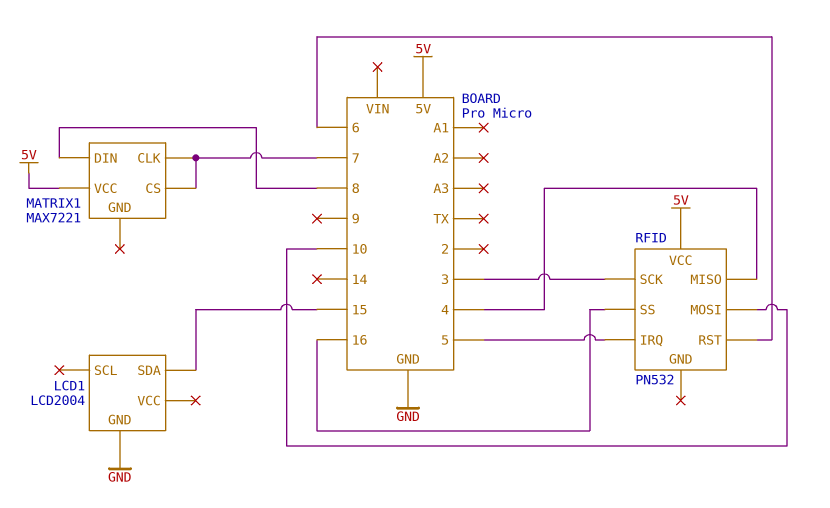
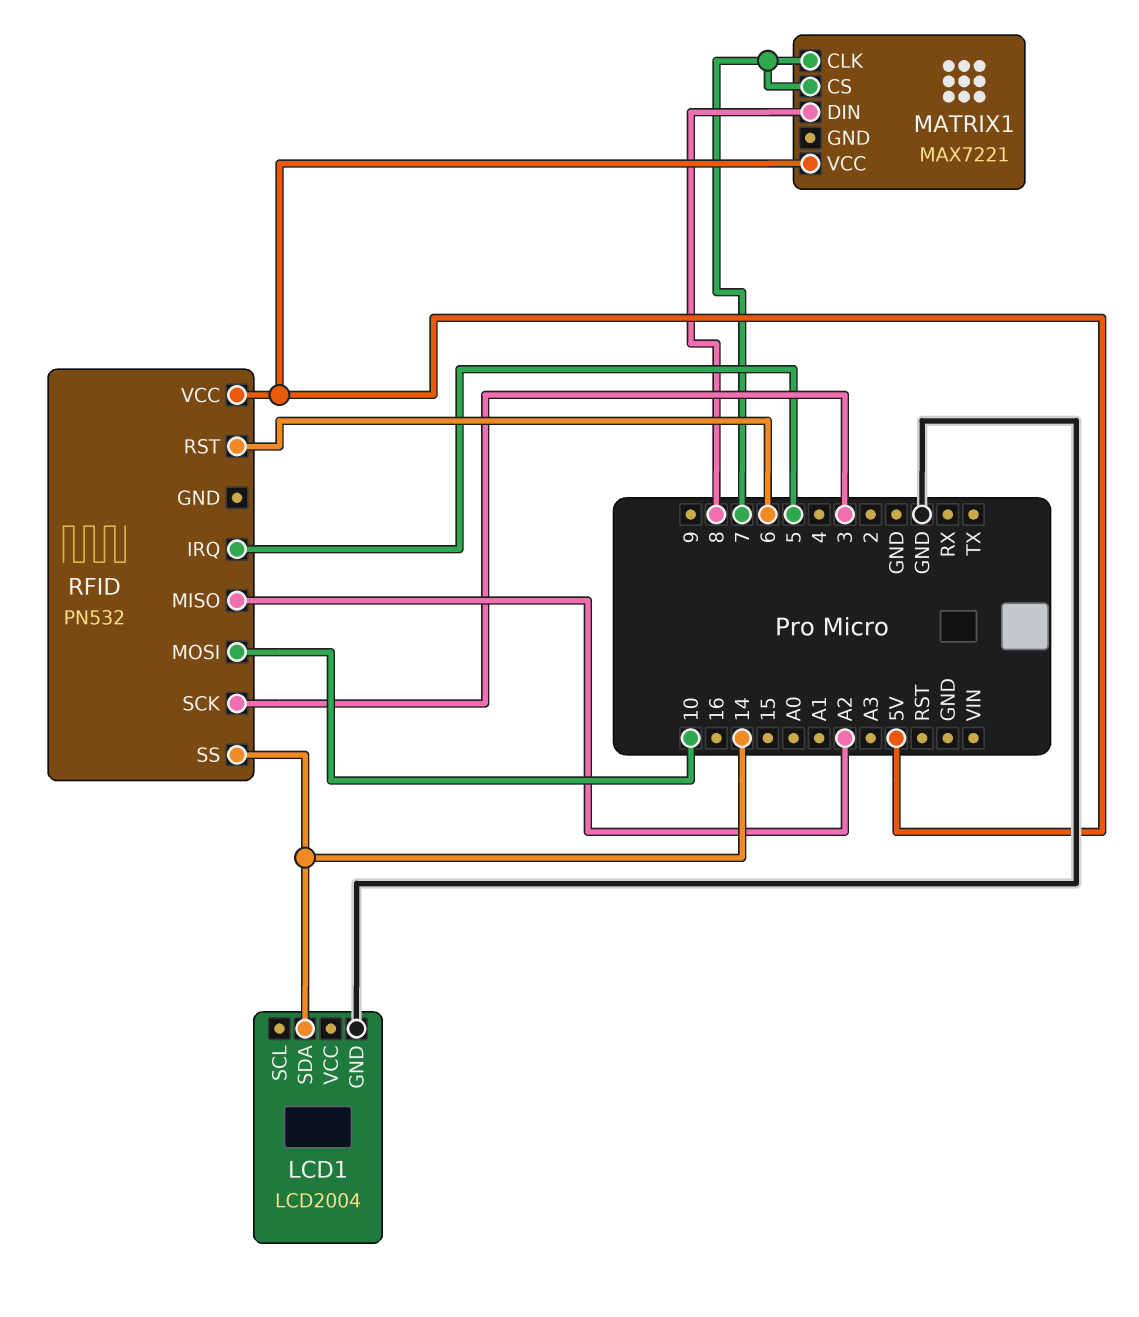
LCD1 pin SDA: 15 -> 14
RFID pin MISO: 4 -> A2
RFID pin SS: 16 -> 14

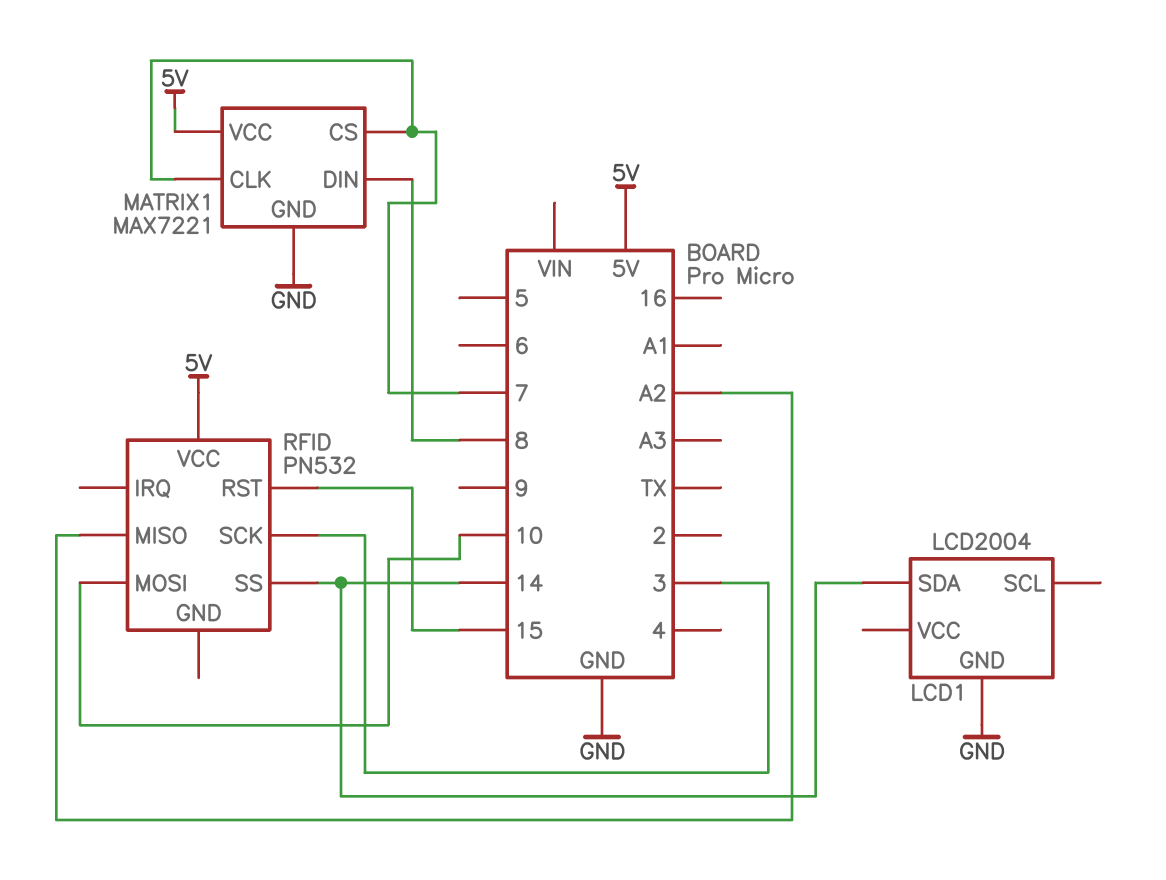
MATRIX1 pin GND: none -> GND
RFID pin IRQ: 5 -> none
RFID pin RST: 6 -> 15

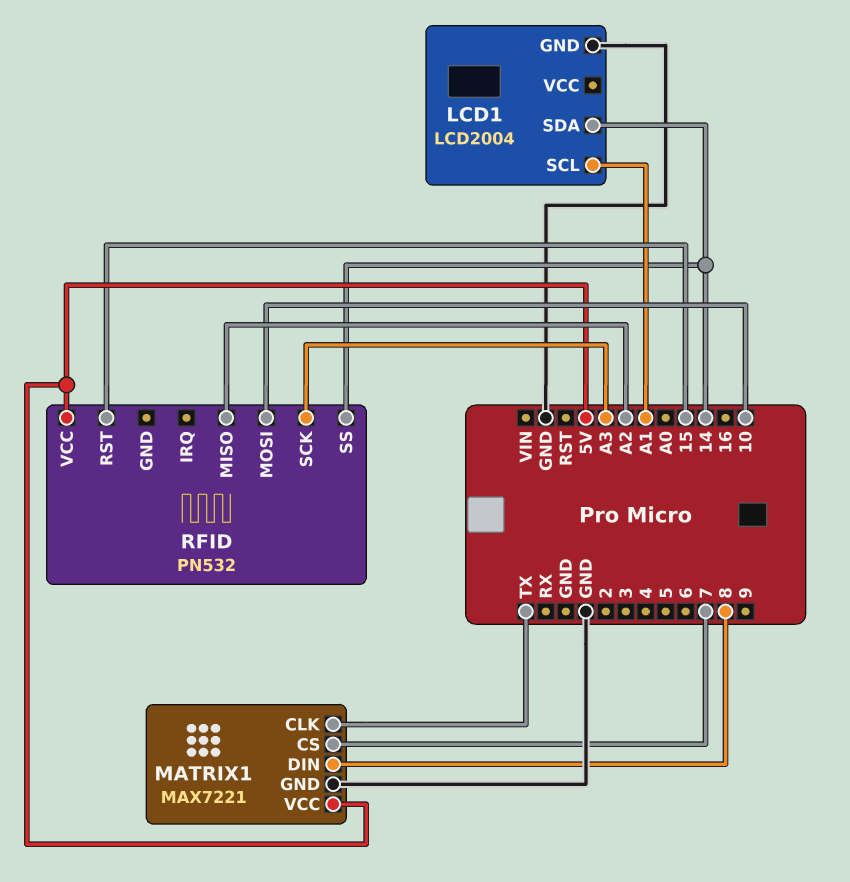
LCD1 pin SCL: none -> A1
MATRIX1 pin CLK: 7 -> TX
RFID pin SCK: 3 -> A3

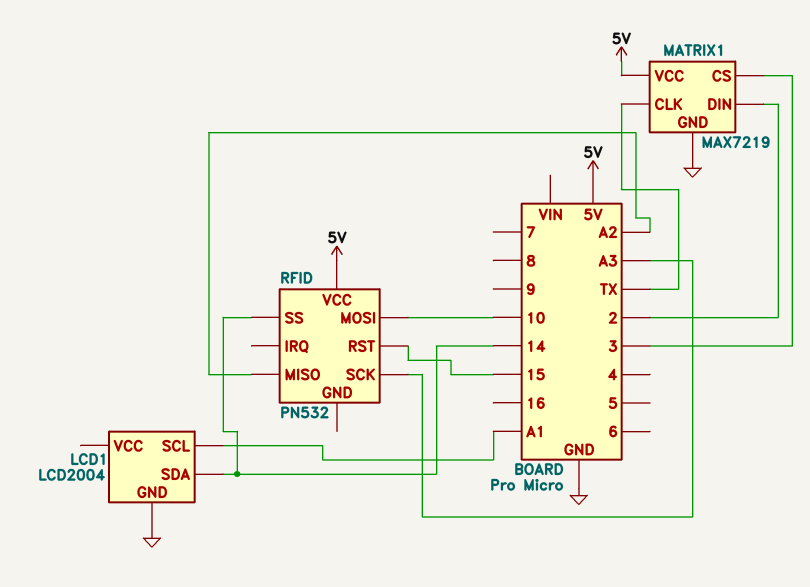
MATRIX1: MAX7221 -> MAX7219
MATRIX1 pin CS: 7 -> 3
MATRIX1 pin DIN: 8 -> 2

